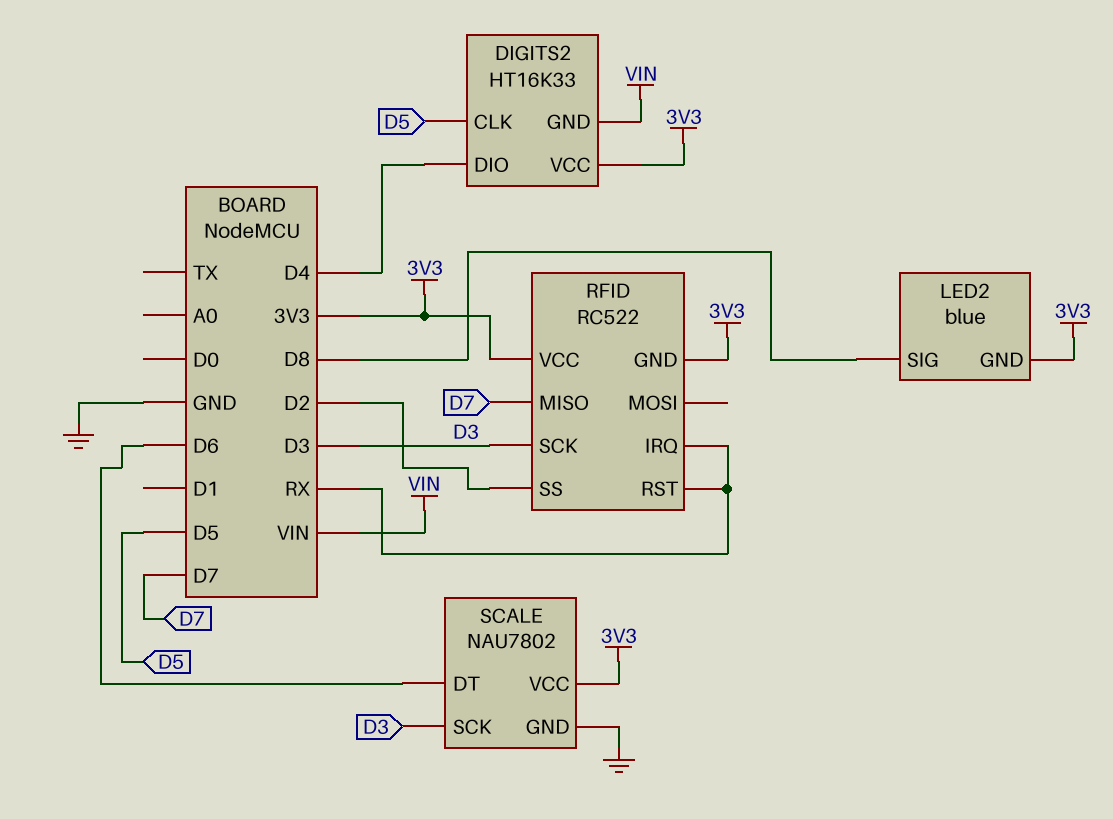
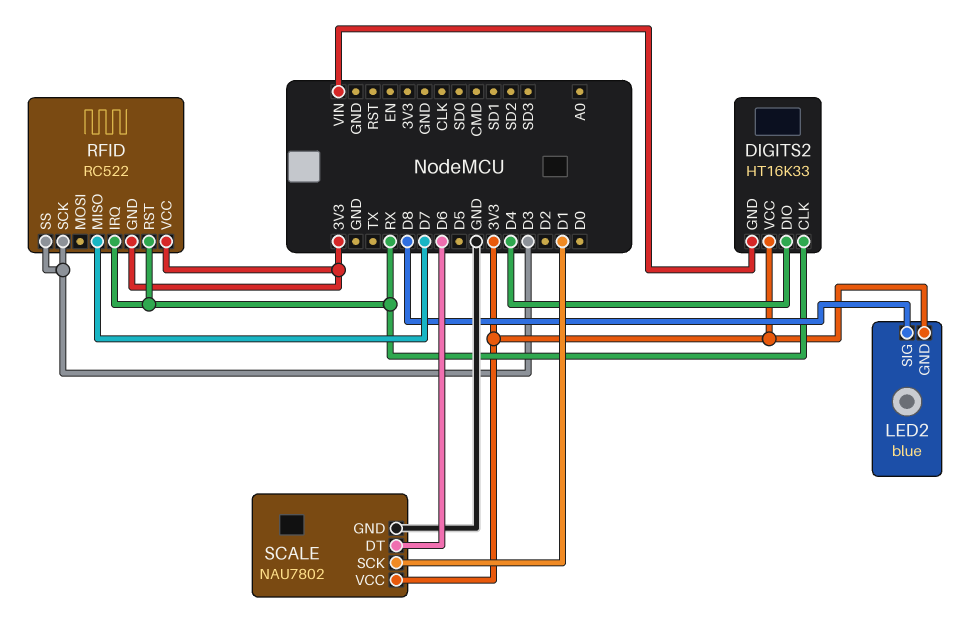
DIGITS2 pin CLK: D5 -> RX
RFID pin SS: D2 -> D3
SCALE pin SCK: D3 -> D1

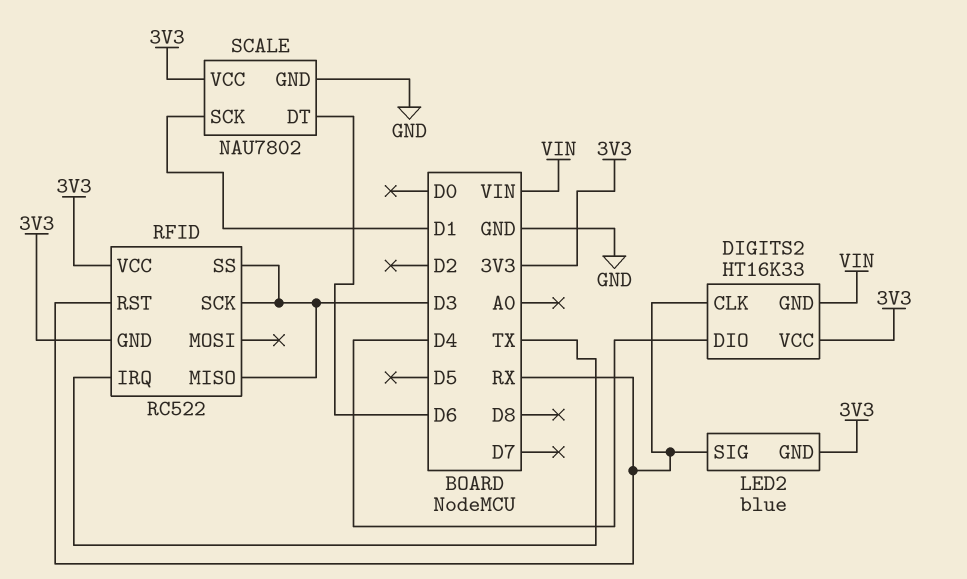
LED2 pin SIG: D8 -> RX
RFID pin IRQ: RX -> TX
RFID pin MISO: D7 -> D3

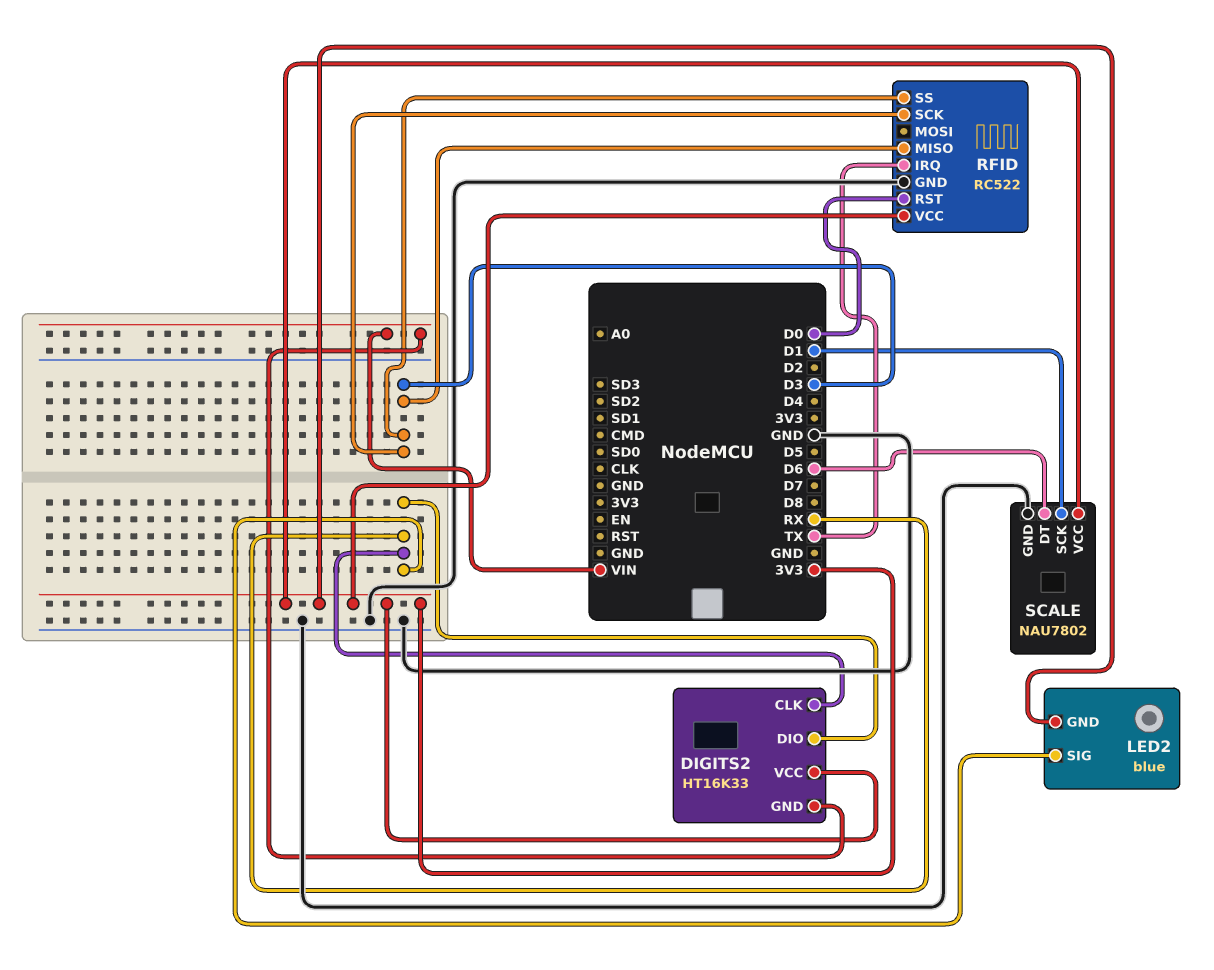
DIGITS2 pin DIO: D4 -> RX
RFID pin GND: 3V3 -> GND
RFID pin RST: RX -> D0

